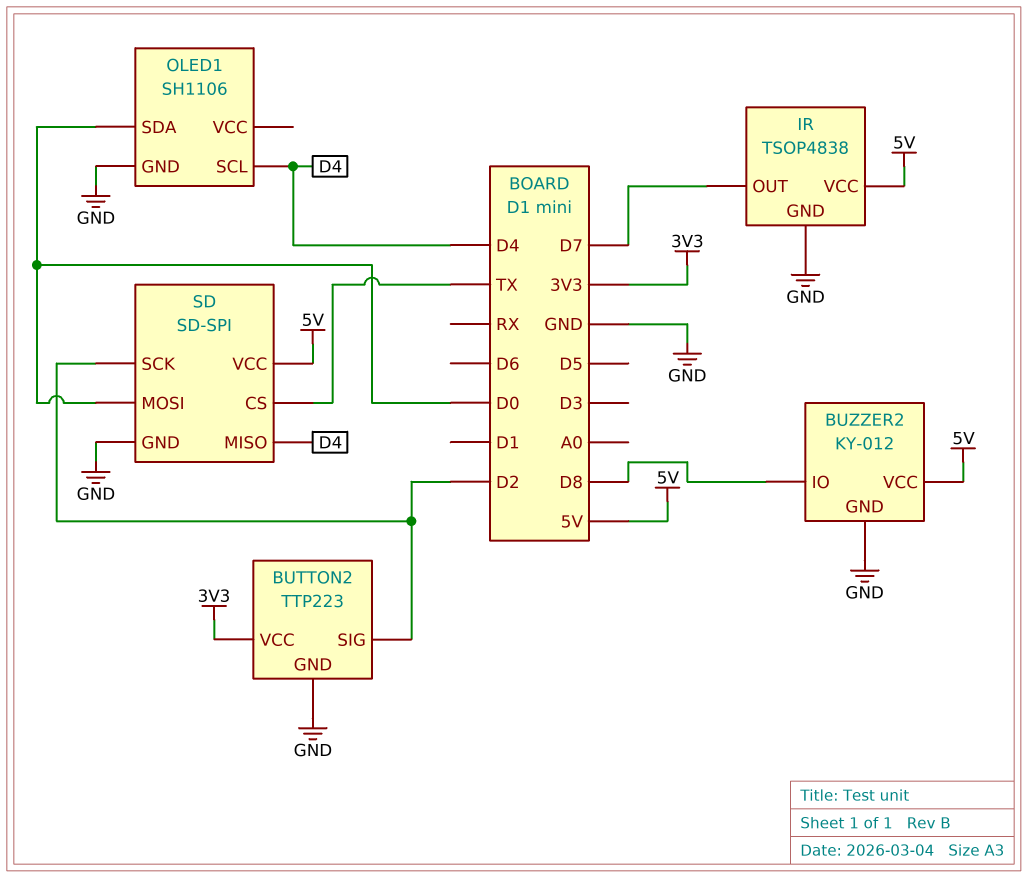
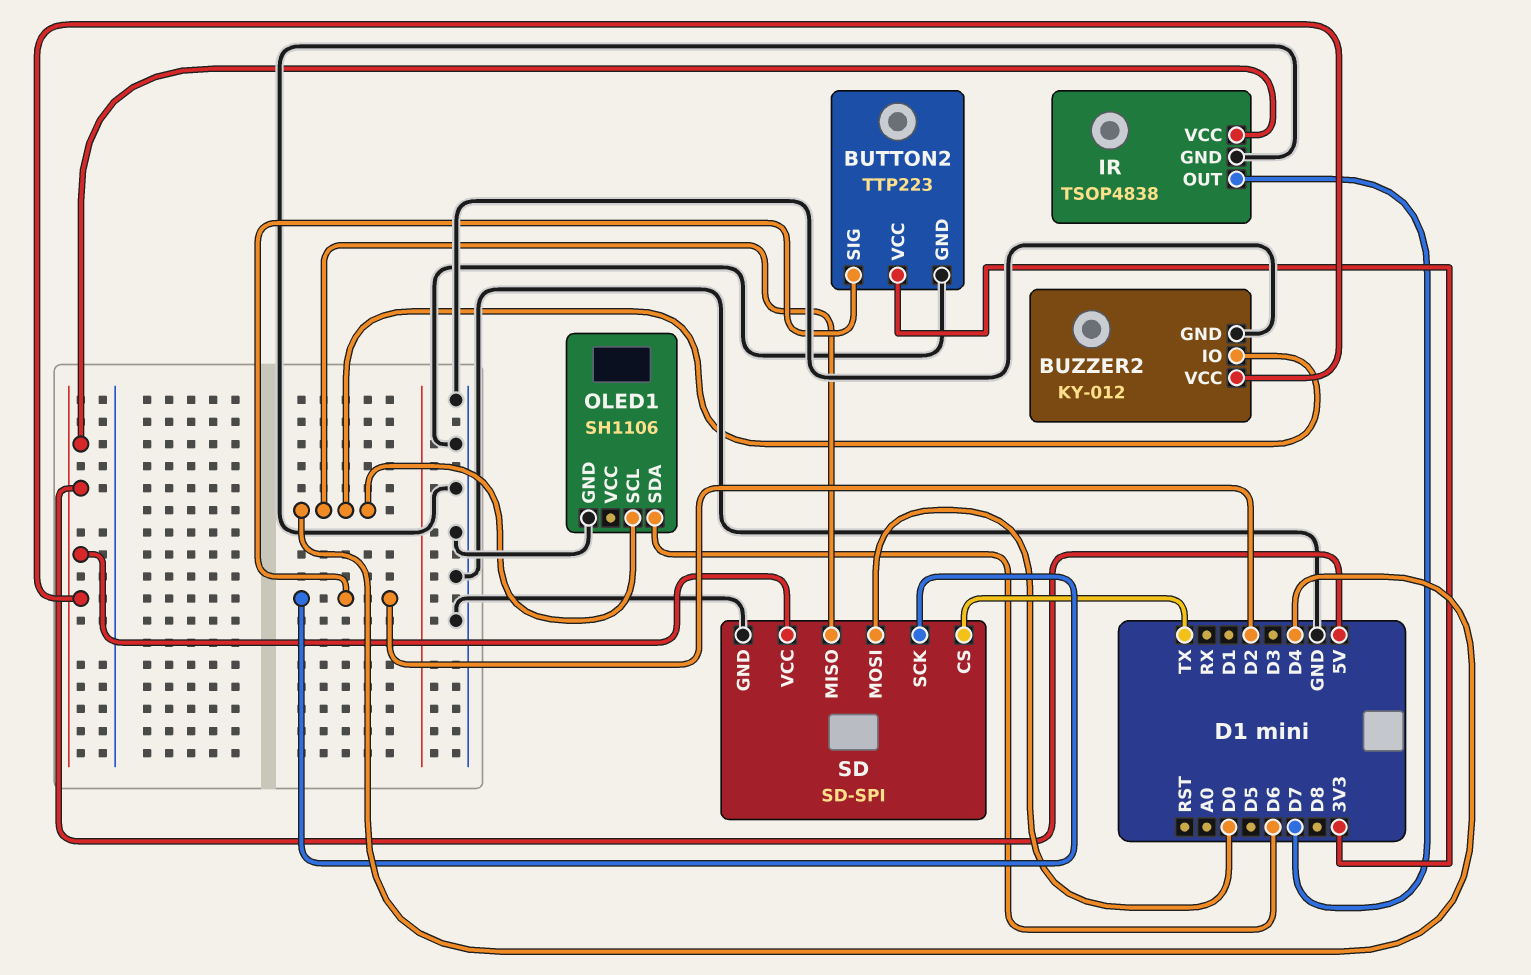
BUZZER2 pin IO: D8 -> D4
OLED1 pin SDA: D0 -> D6

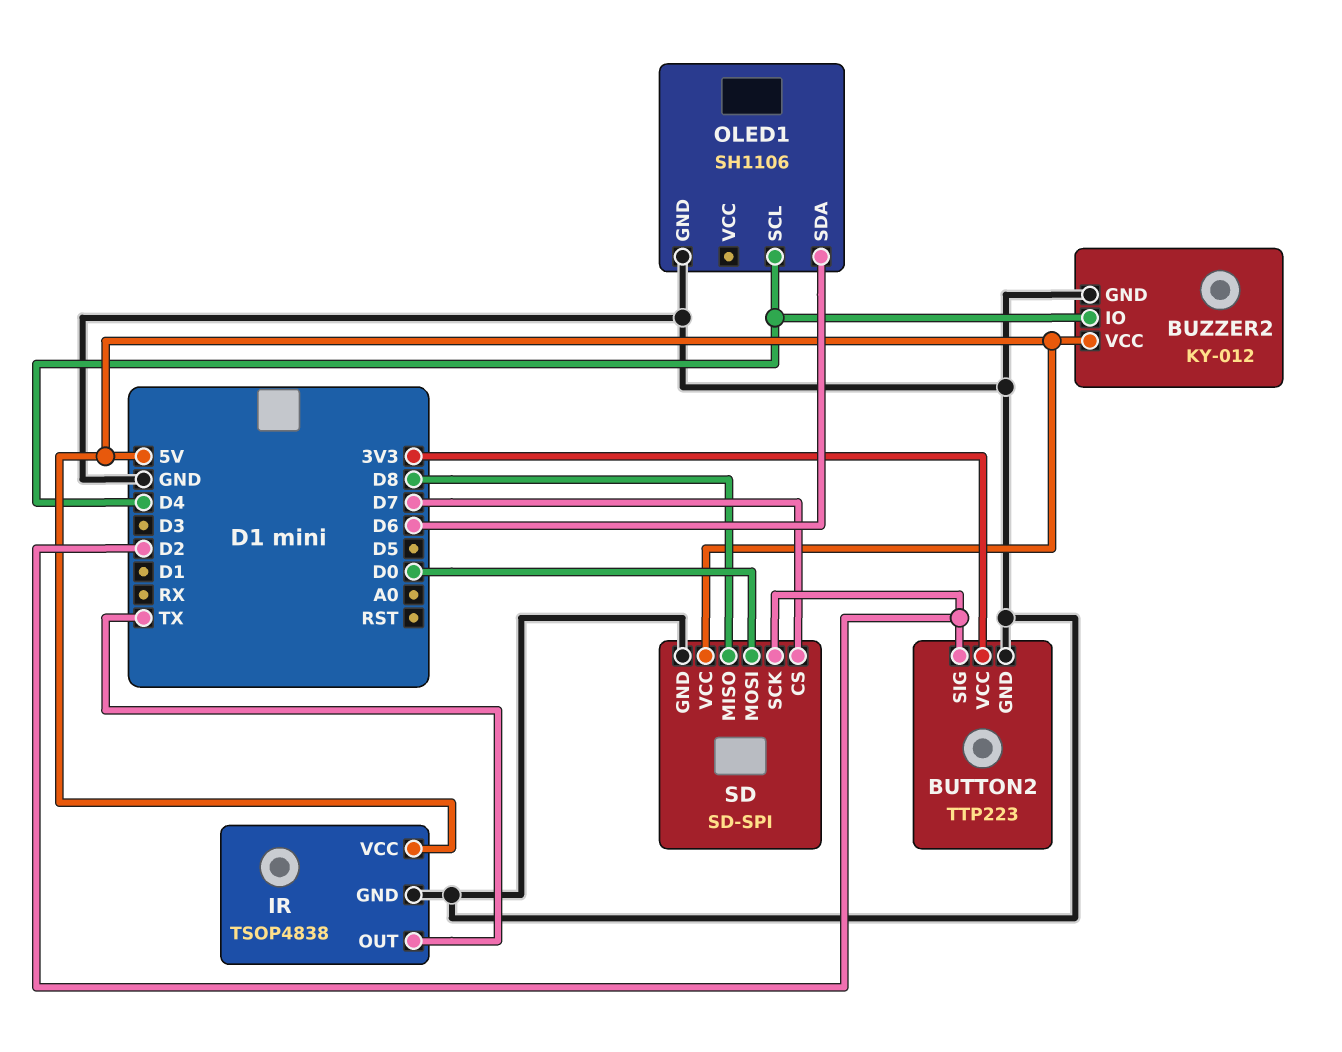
IR pin OUT: D7 -> TX
SD pin CS: TX -> D7
SD pin MISO: D4 -> D8

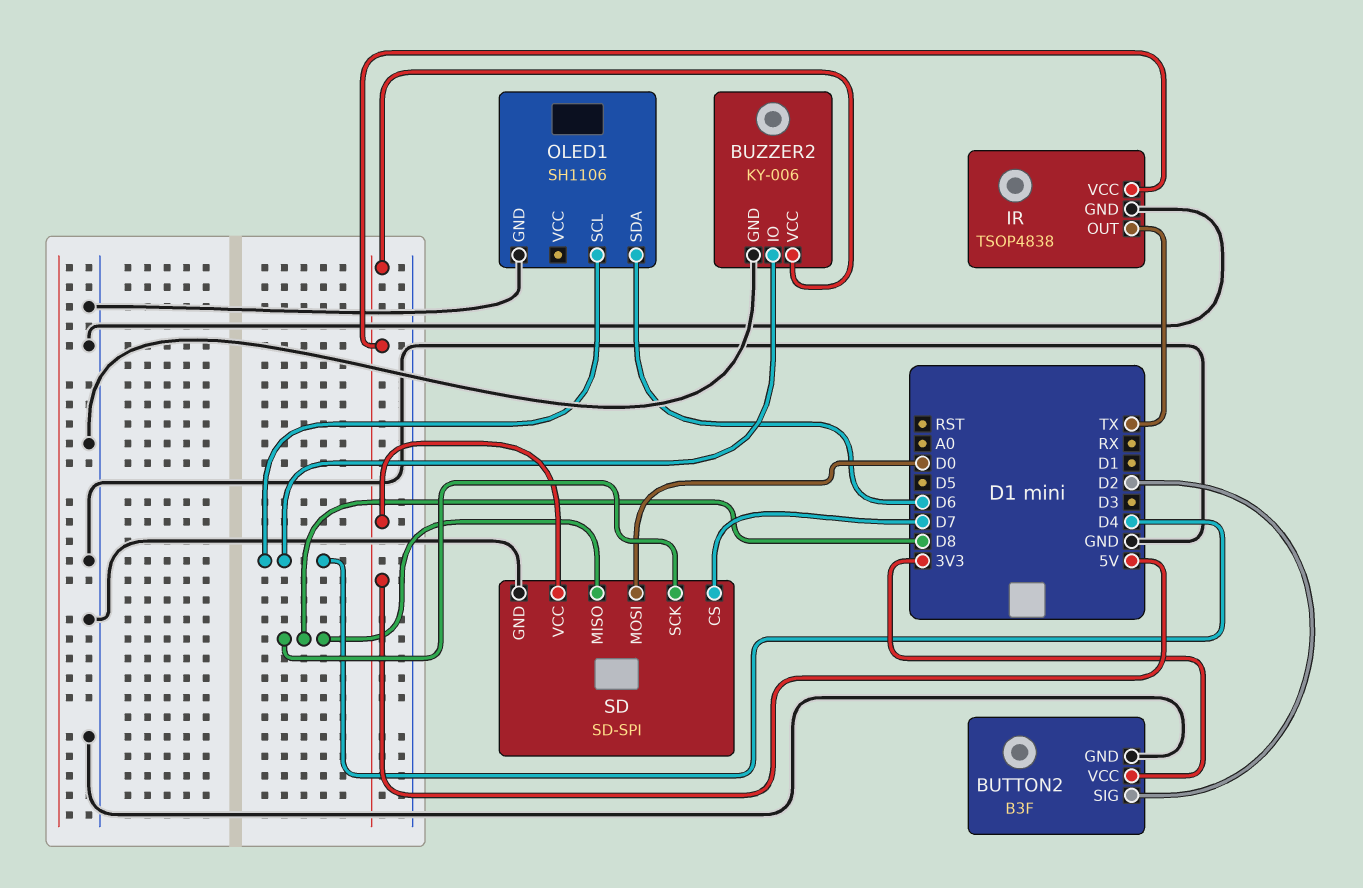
BUTTON2: TTP223 -> B3F
BUZZER2: KY-012 -> KY-006
SD pin SCK: D2 -> D8

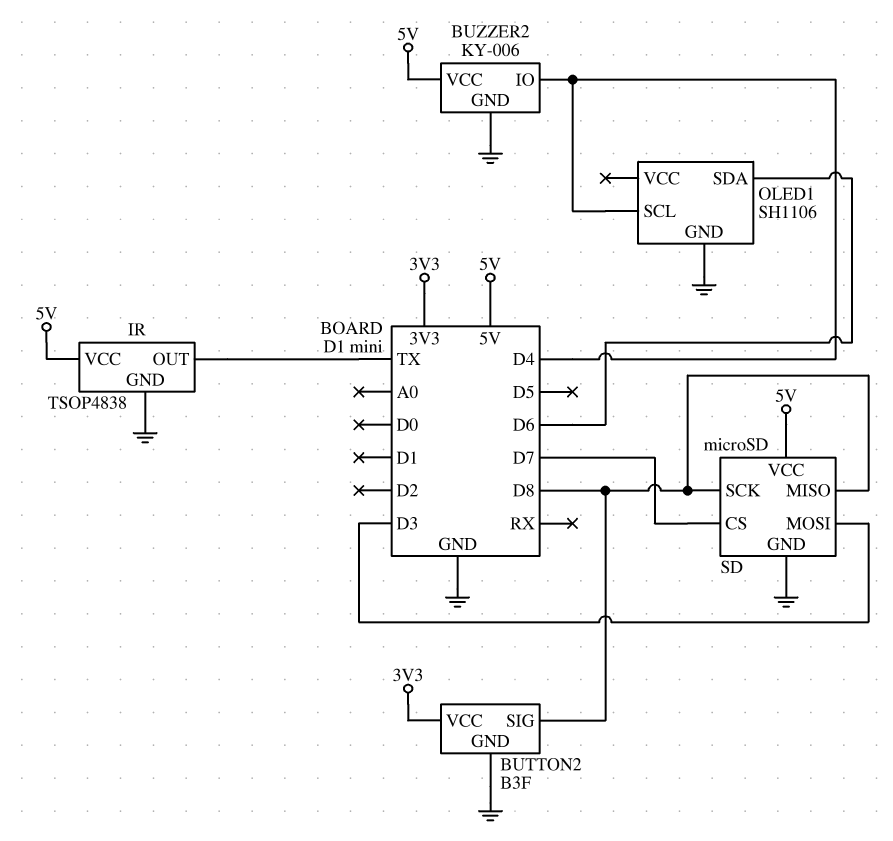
BUTTON2 pin SIG: D2 -> D8
SD: SD-SPI -> microSD
SD pin MOSI: D0 -> D3

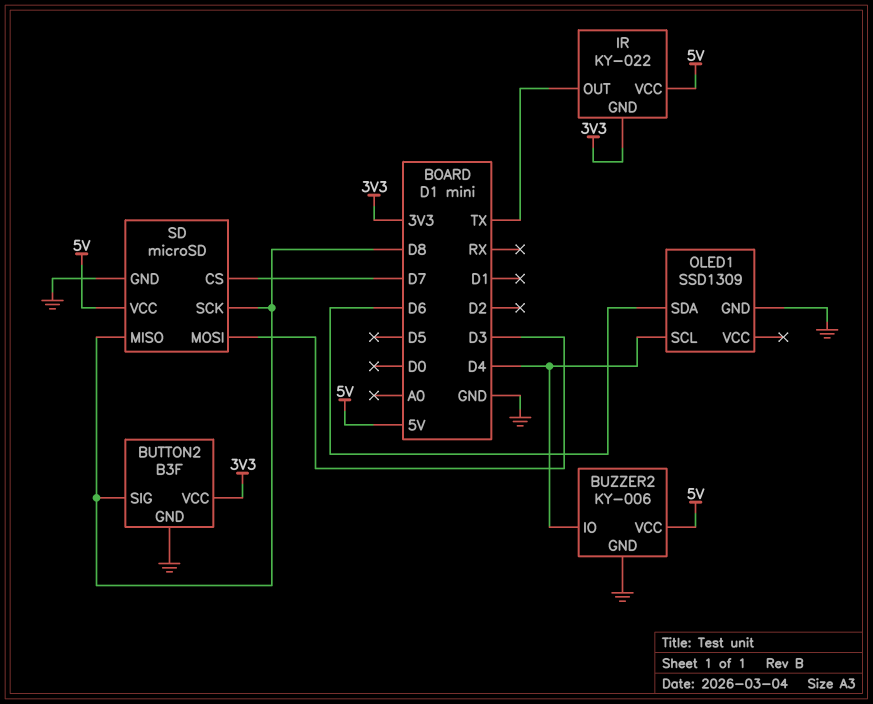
IR: TSOP4838 -> KY-022
IR pin GND: GND -> 3V3
OLED1: SH1106 -> SSD1309

